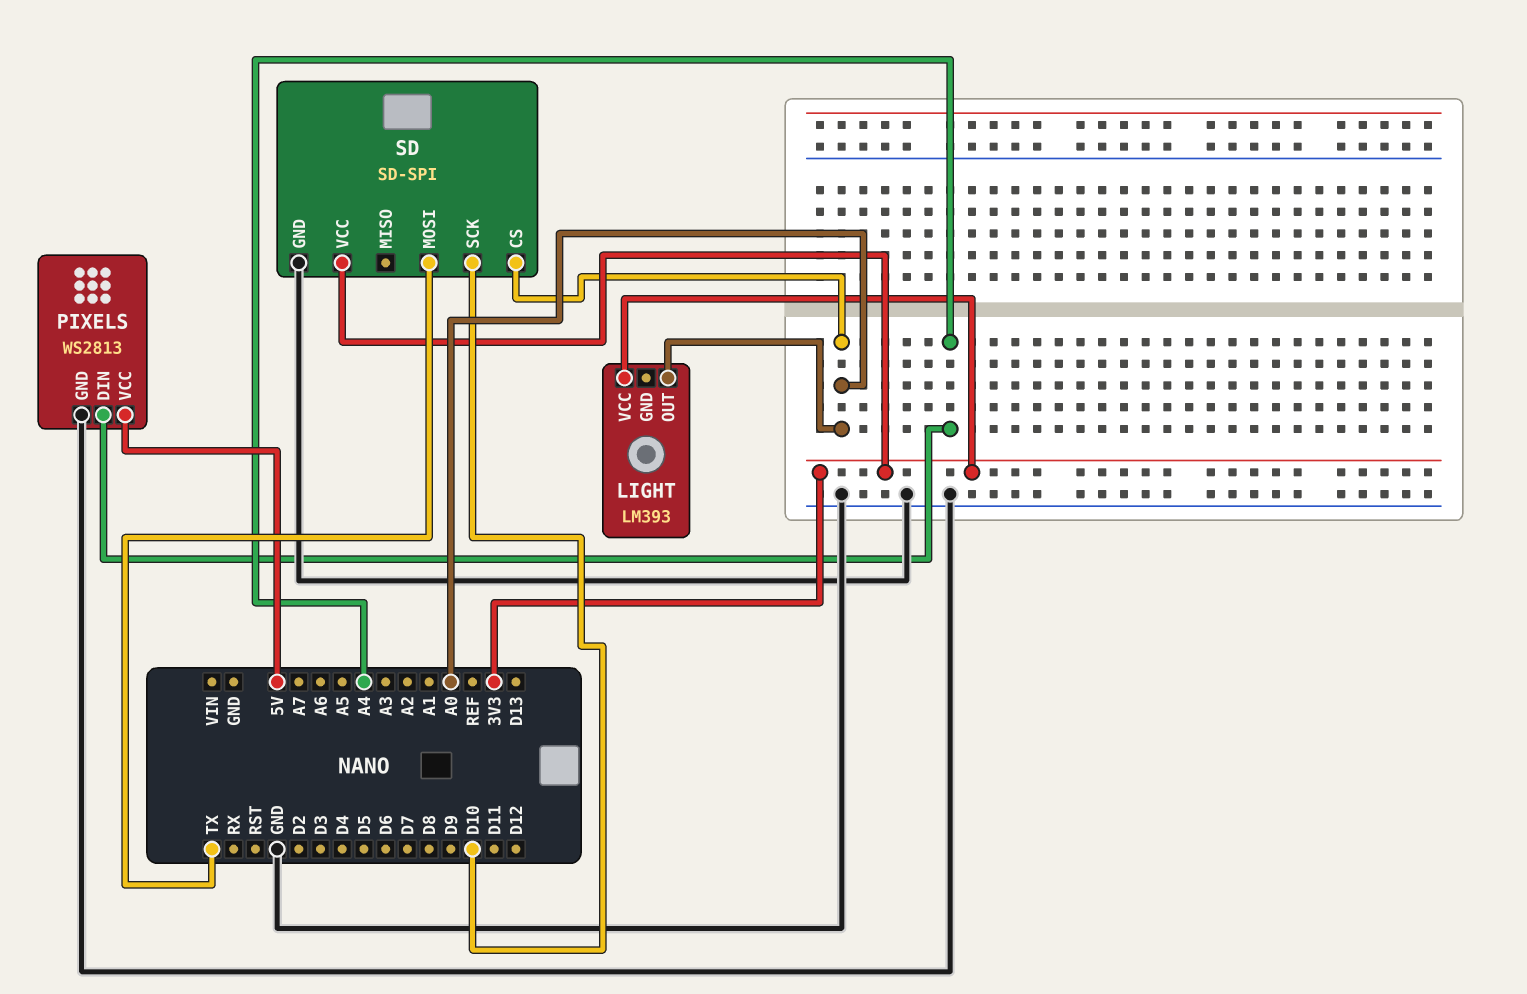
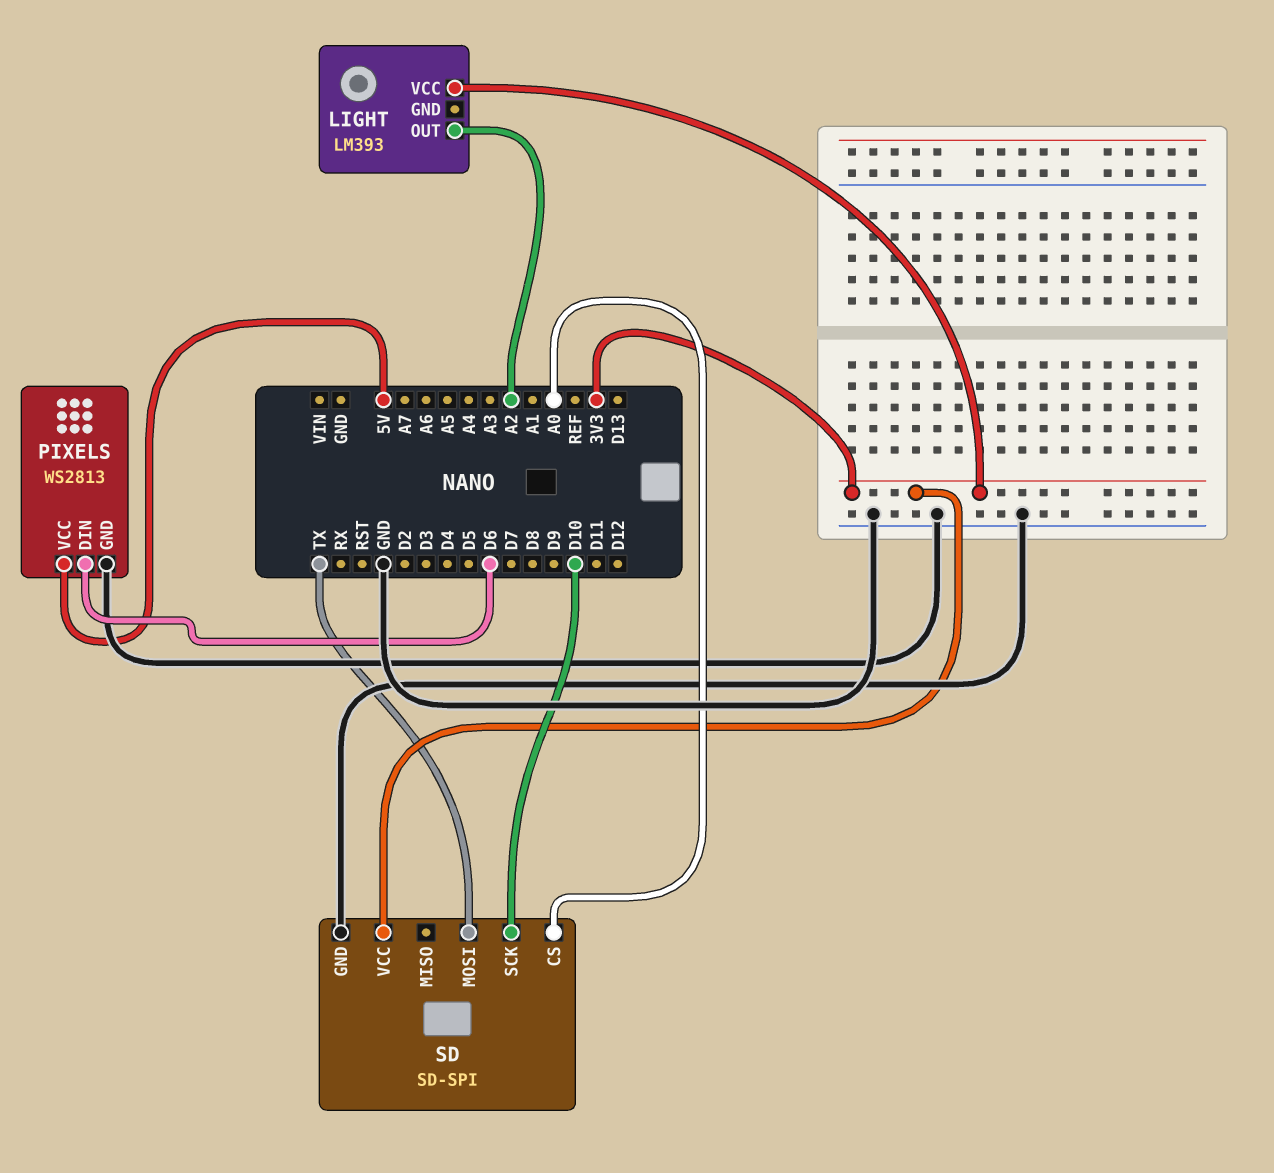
LIGHT pin OUT: A0 -> A2
PIXELS pin DIN: A4 -> D6

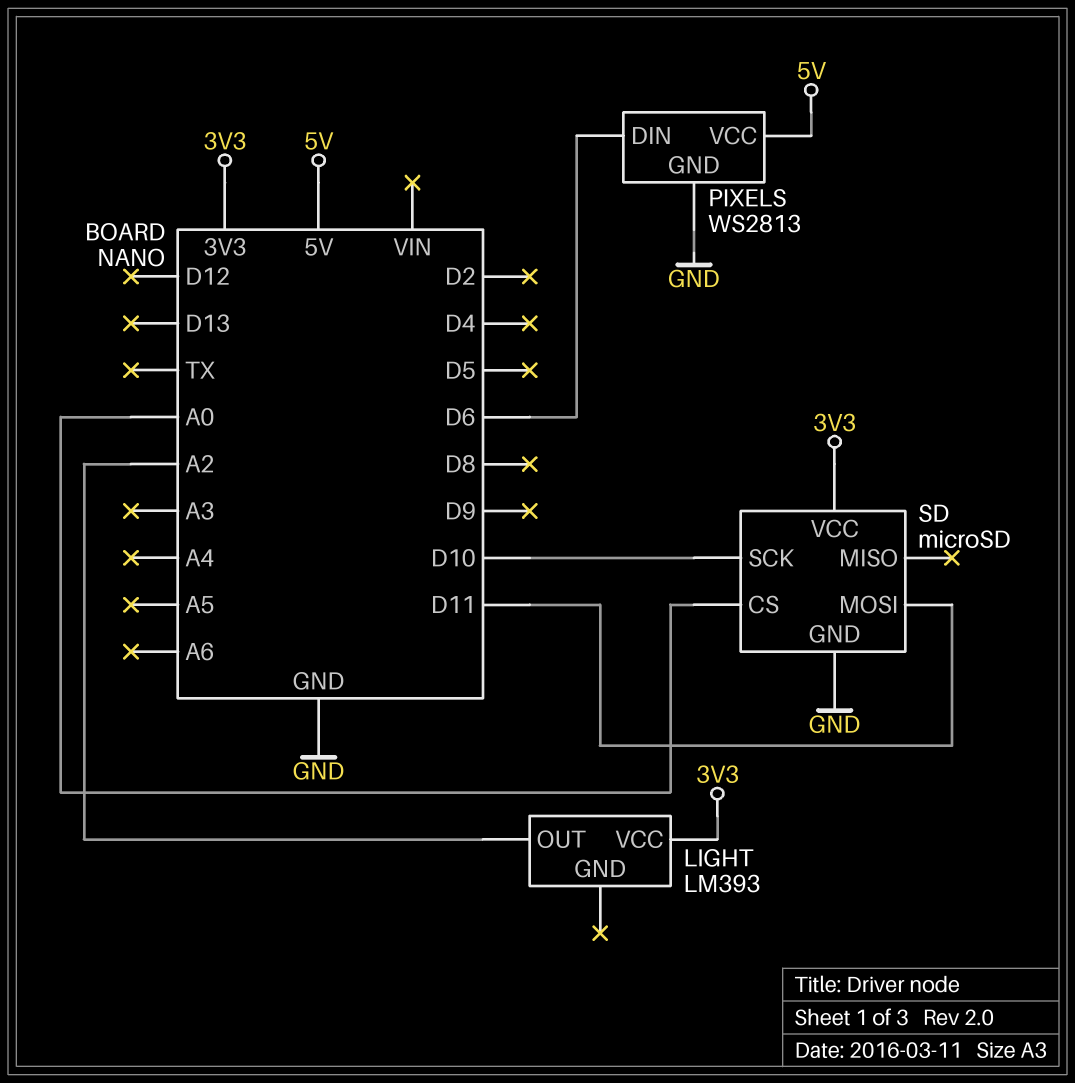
SD: SD-SPI -> microSD
SD pin MOSI: TX -> D11

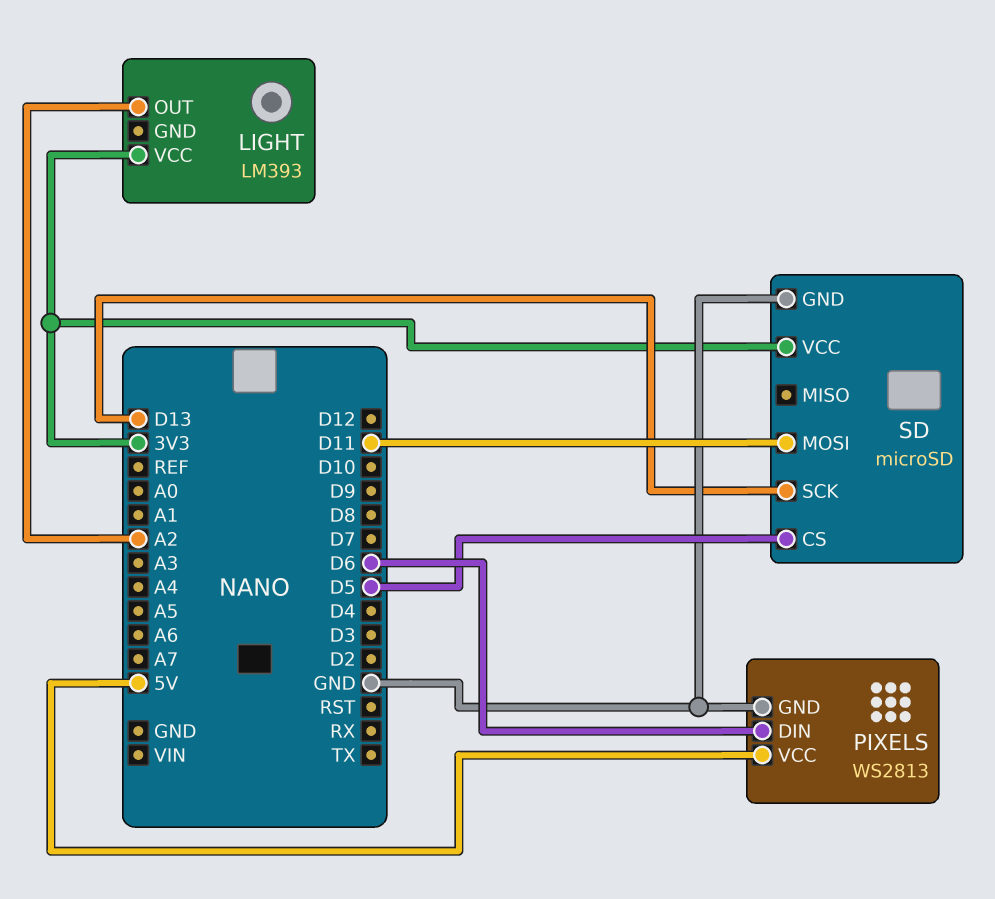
SD pin CS: A0 -> D5
SD pin SCK: D10 -> D13

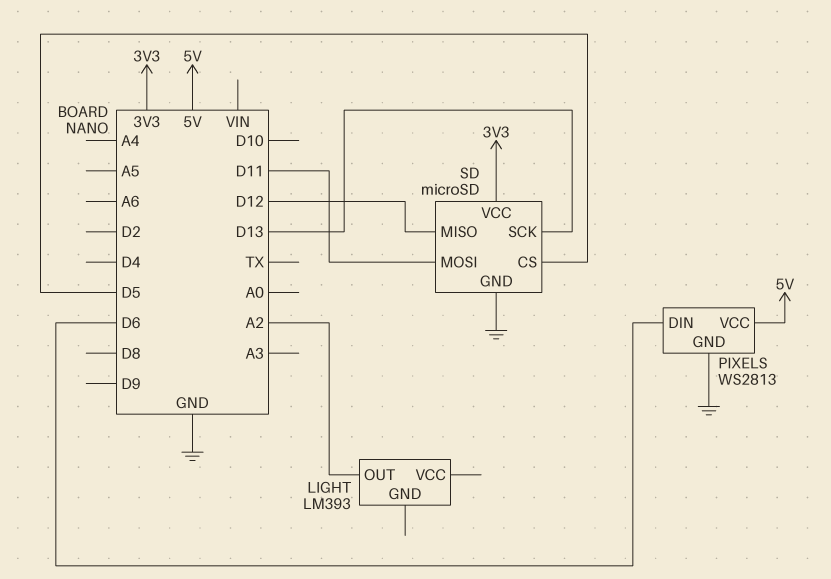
LIGHT pin VCC: 3V3 -> none
SD pin MISO: none -> D12

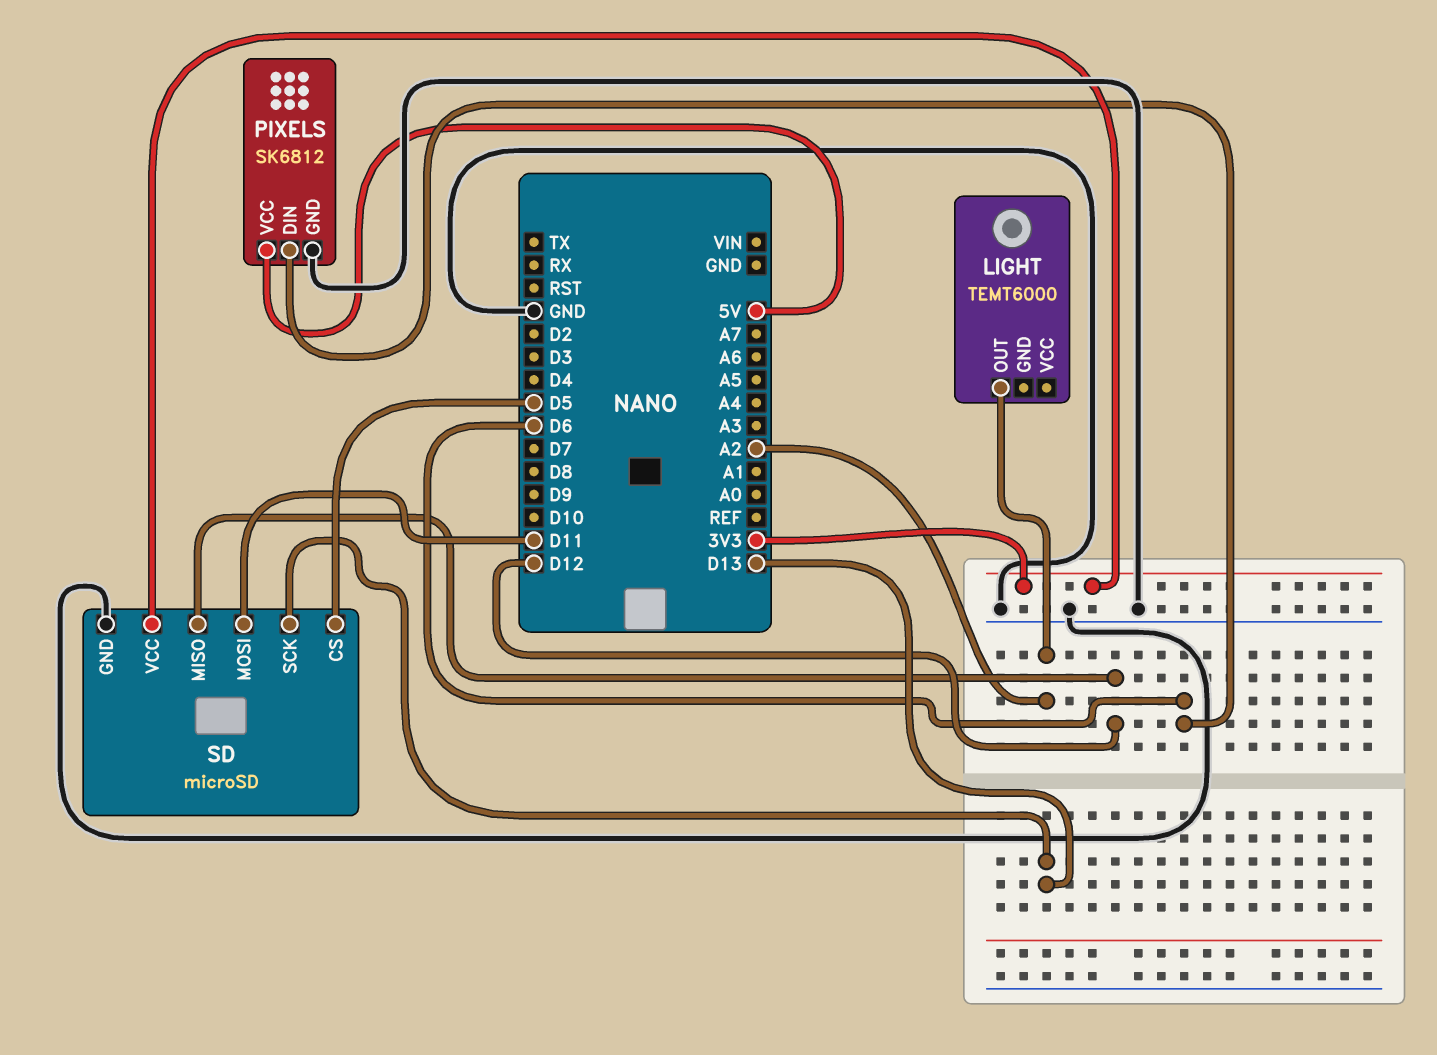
LIGHT: LM393 -> TEMT6000
PIXELS: WS2813 -> SK6812

